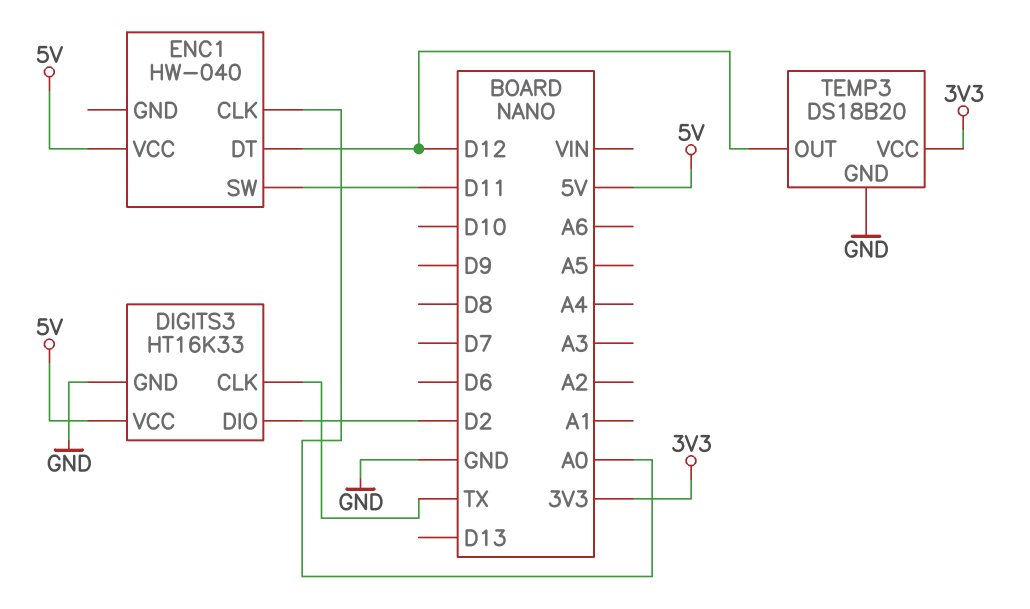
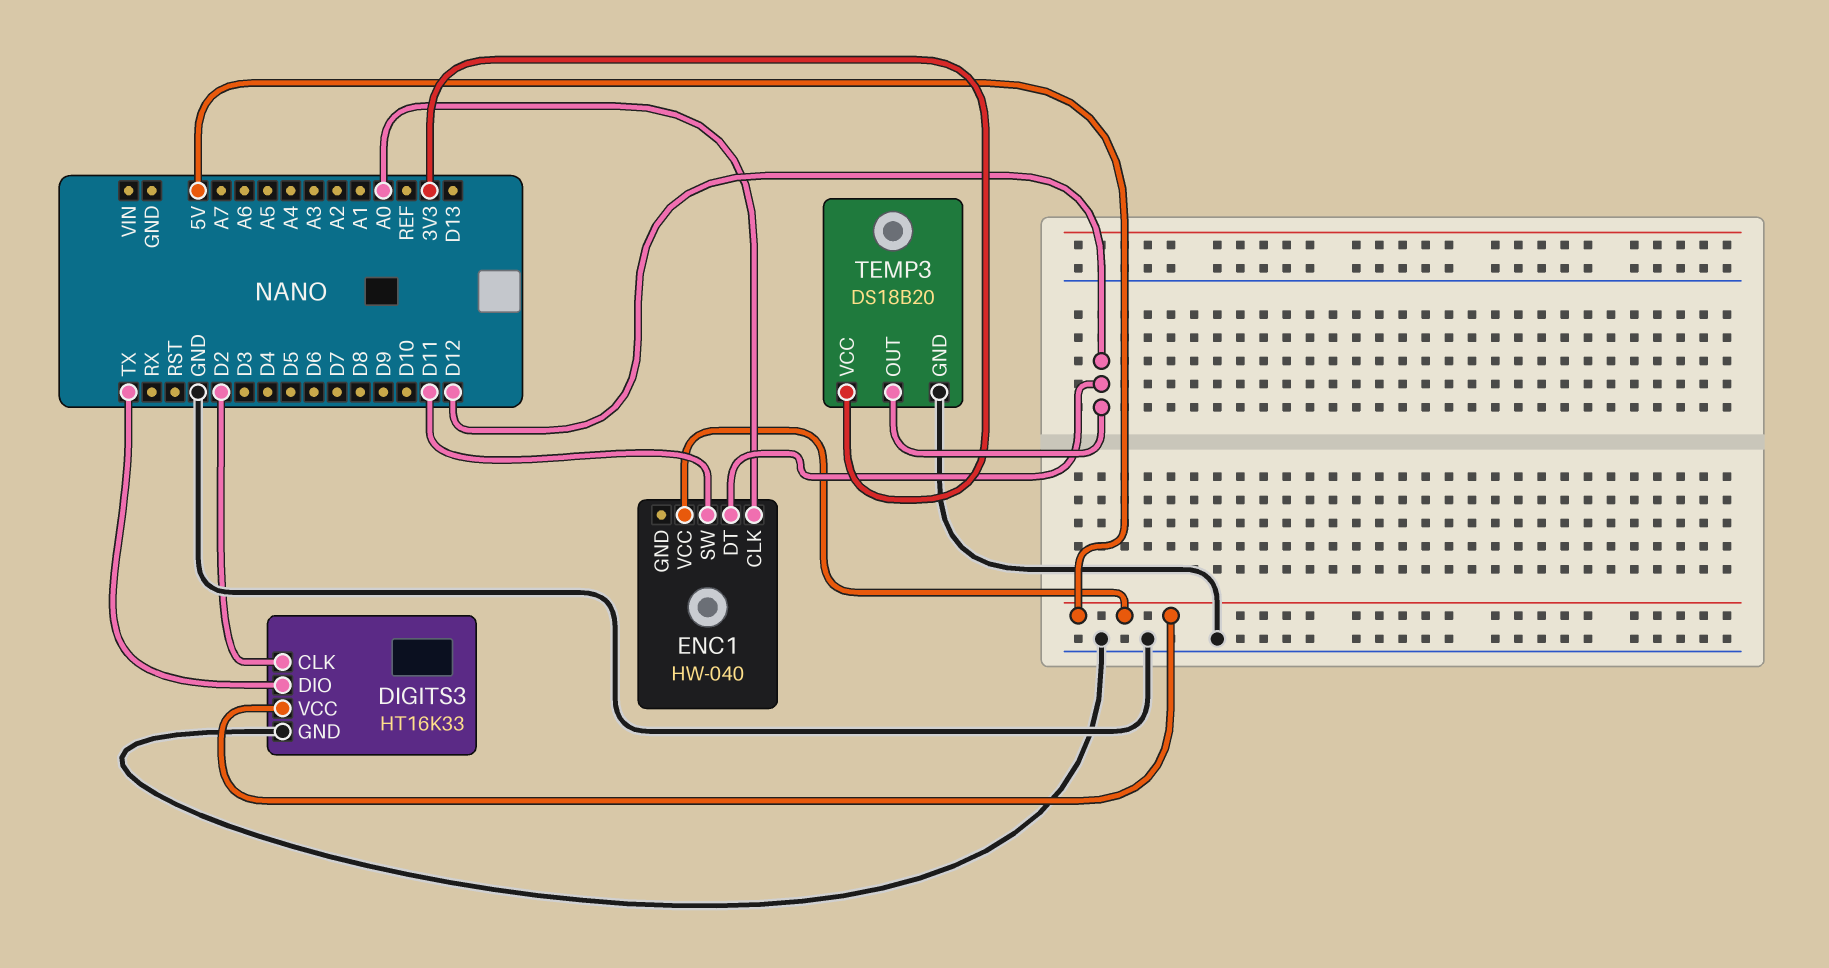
DIGITS3 pin CLK: TX -> D2
DIGITS3 pin DIO: D2 -> TX

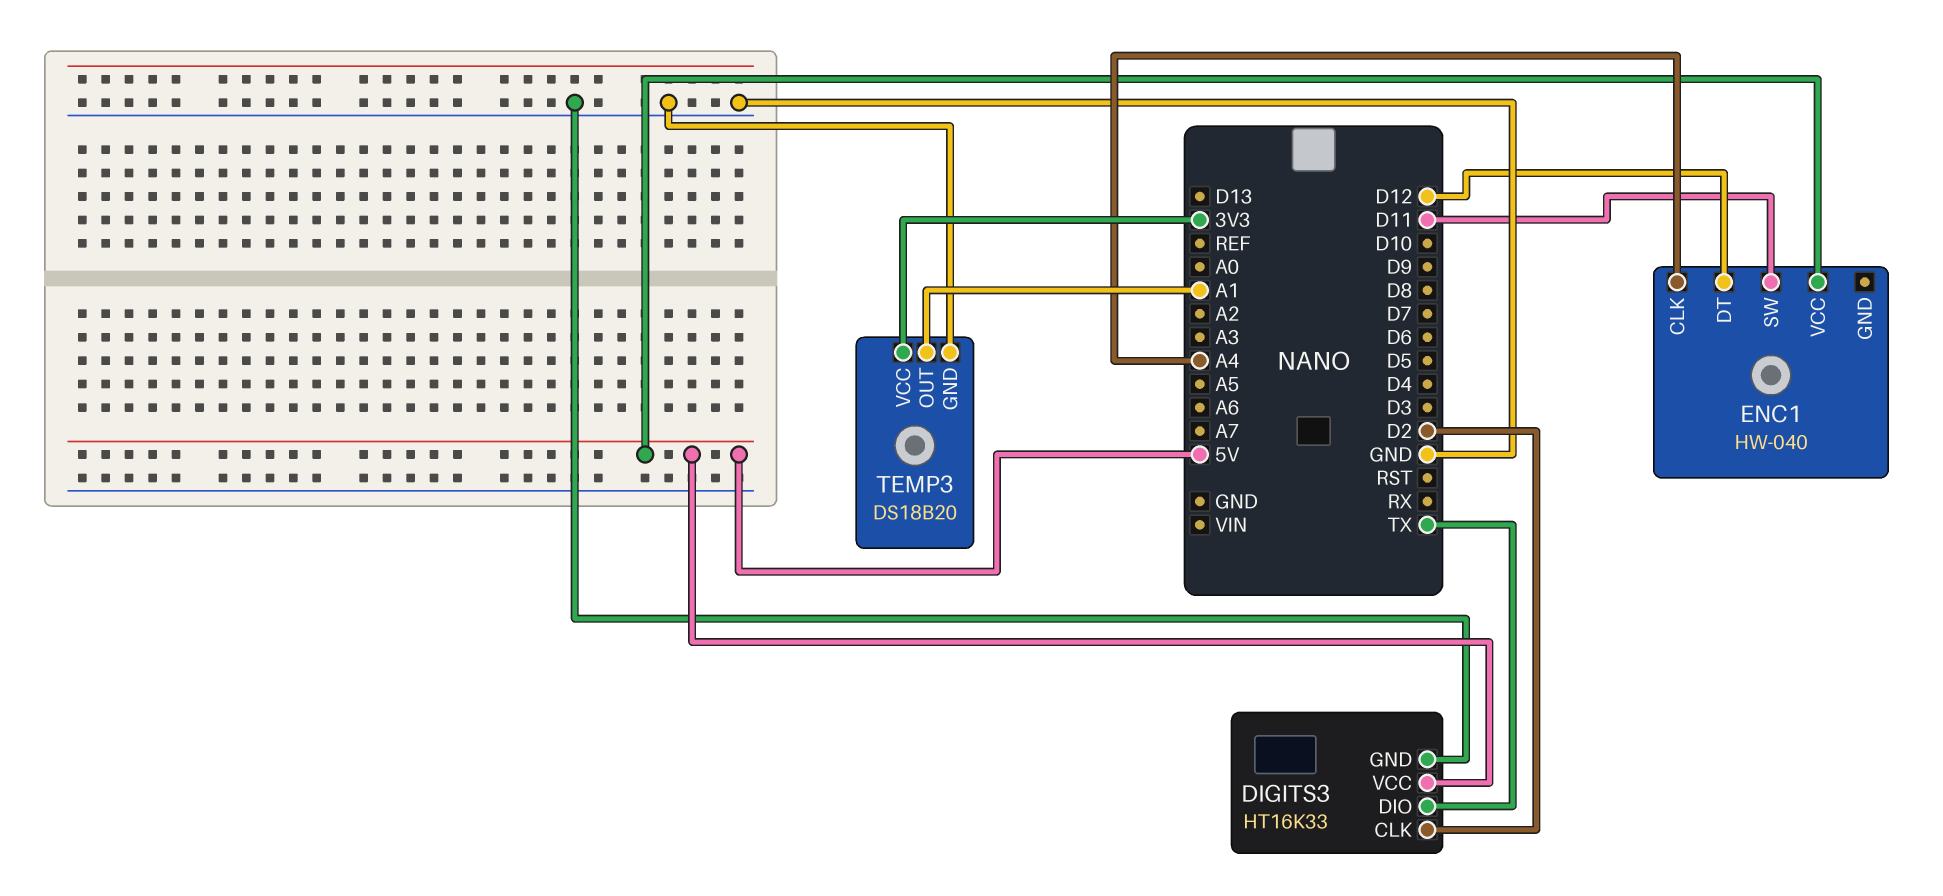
ENC1 pin CLK: A0 -> A4
TEMP3 pin OUT: D12 -> A1

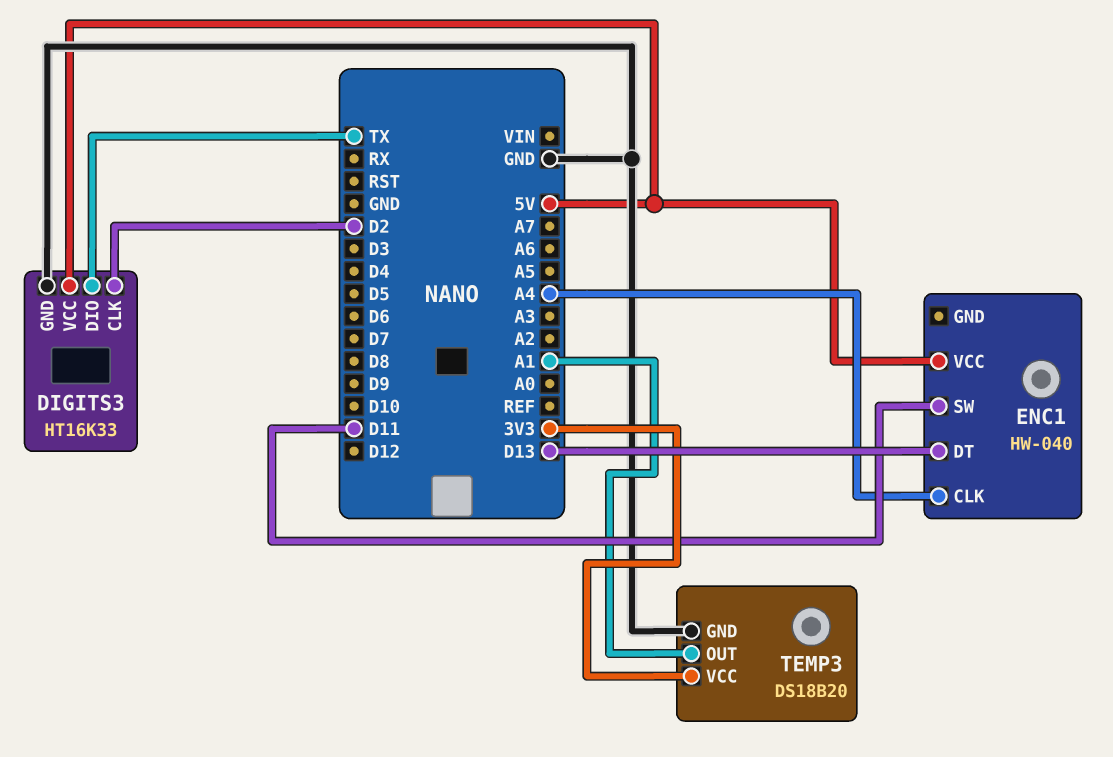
ENC1 pin DT: D12 -> D13

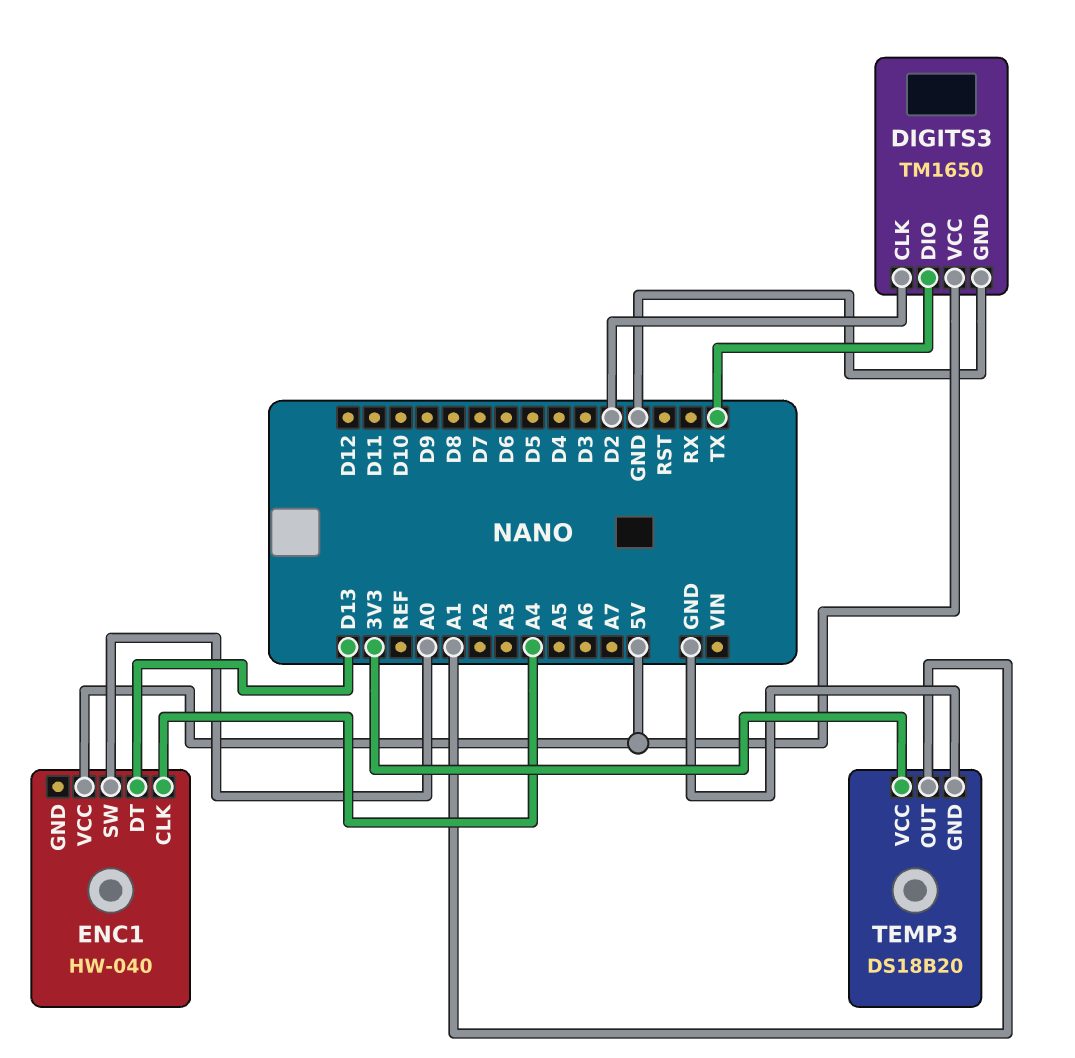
DIGITS3: HT16K33 -> TM1650
ENC1 pin SW: D11 -> A0

